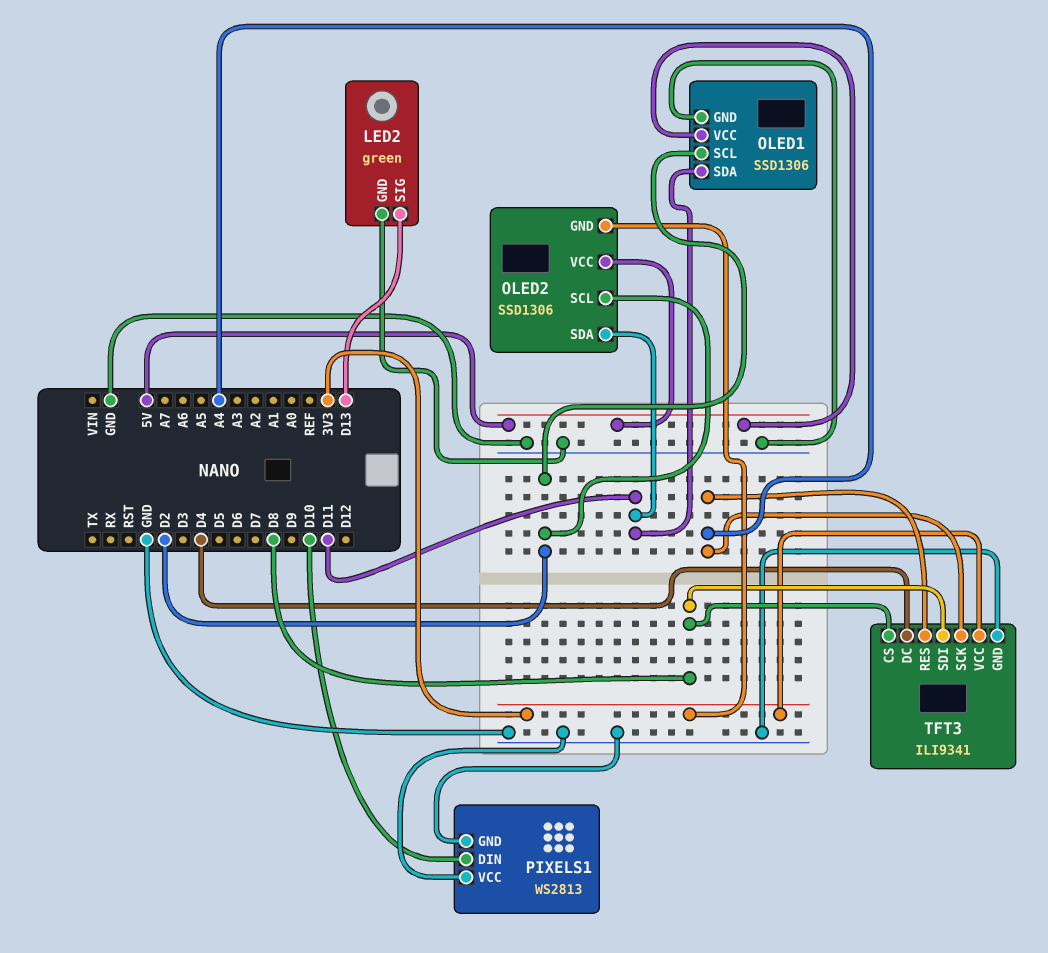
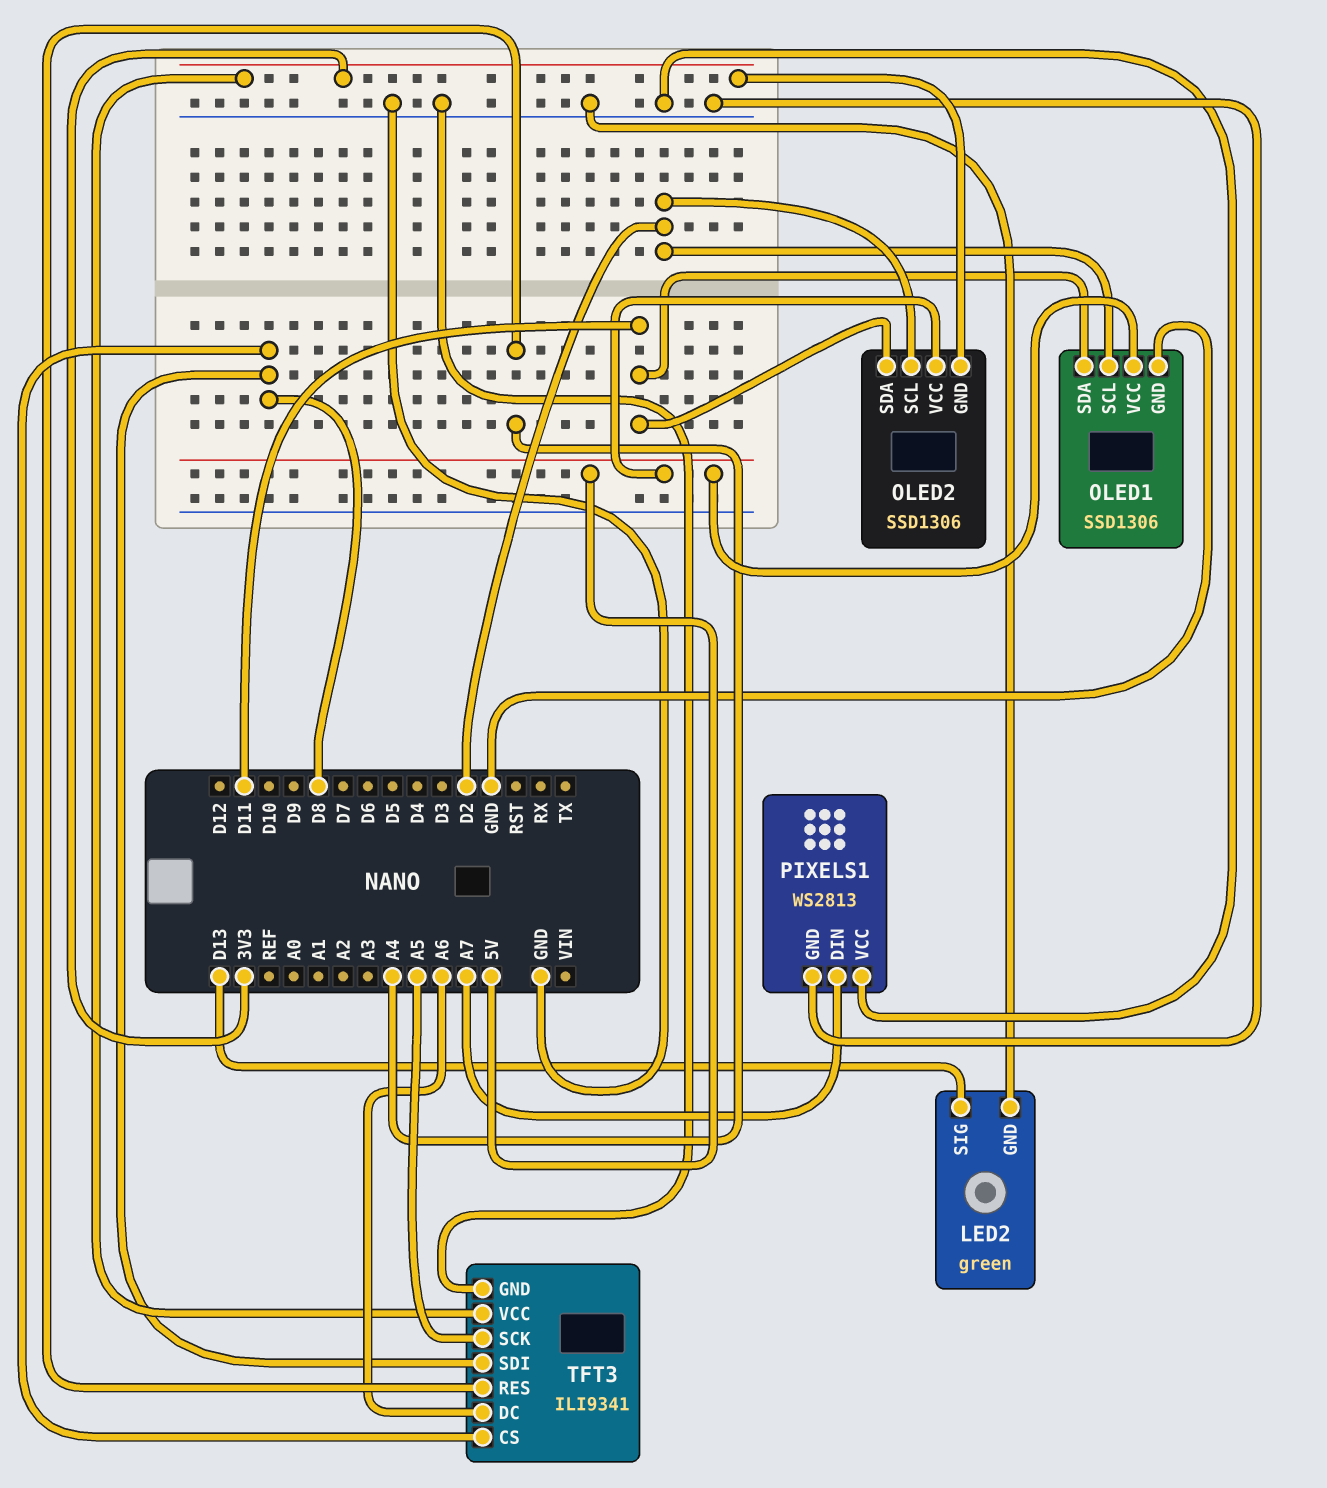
PIXELS1 pin DIN: D10 -> A7
TFT3 pin DC: D4 -> A6
TFT3 pin SCK: A4 -> A5

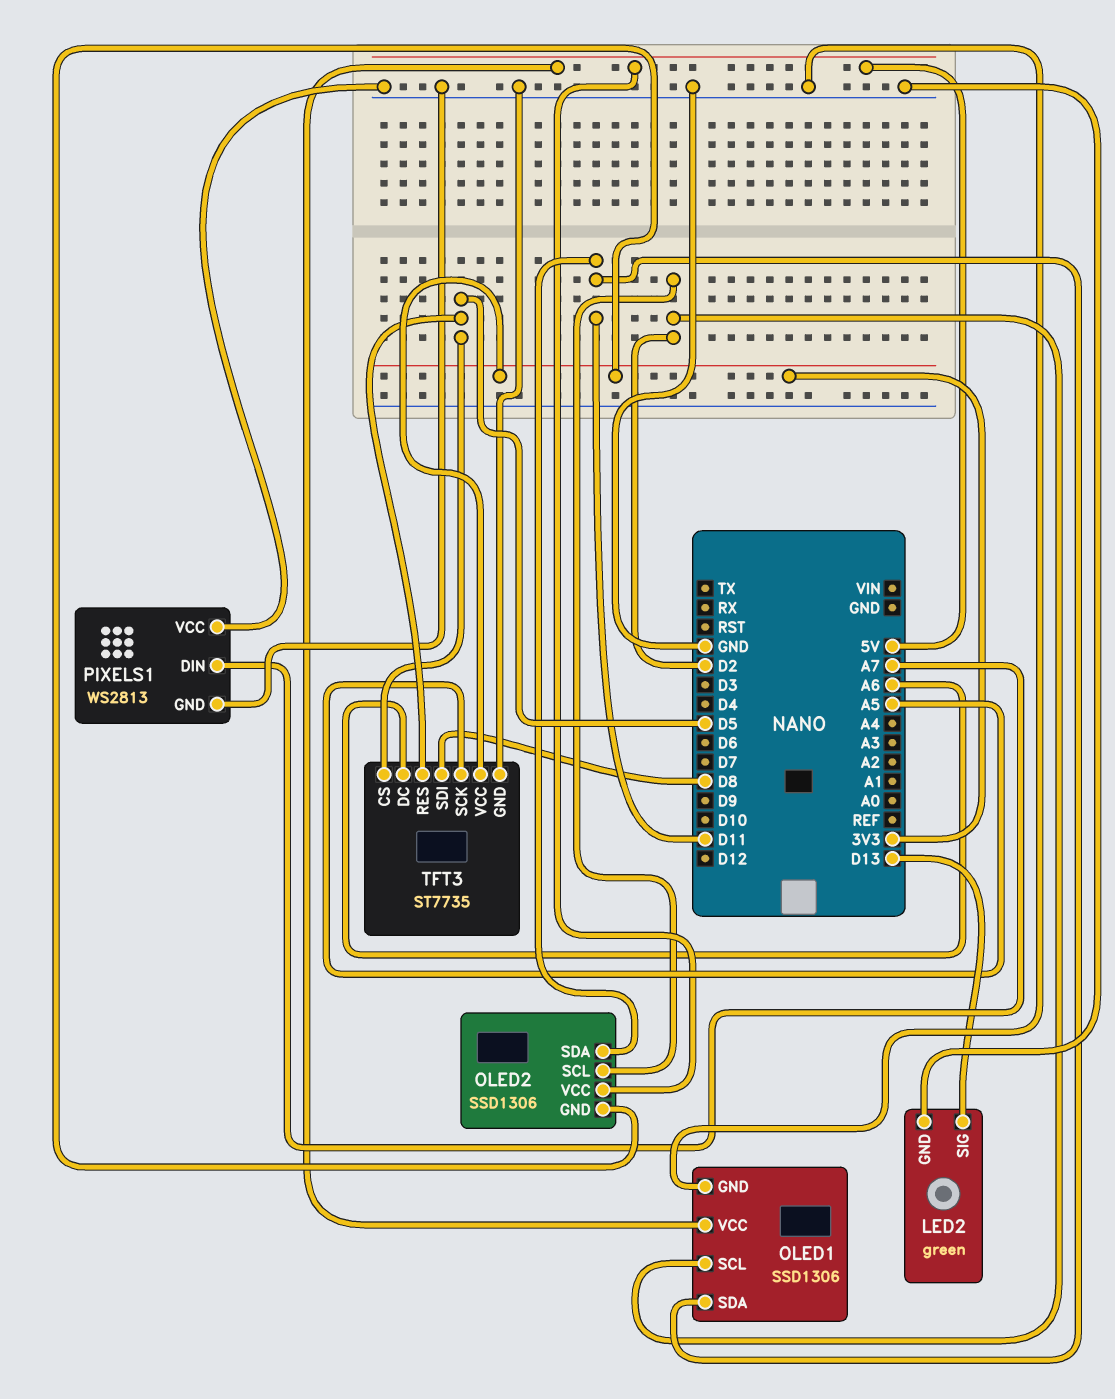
TFT3: ILI9341 -> ST7735
TFT3 pin CS: D8 -> D5
TFT3 pin RES: A4 -> D5

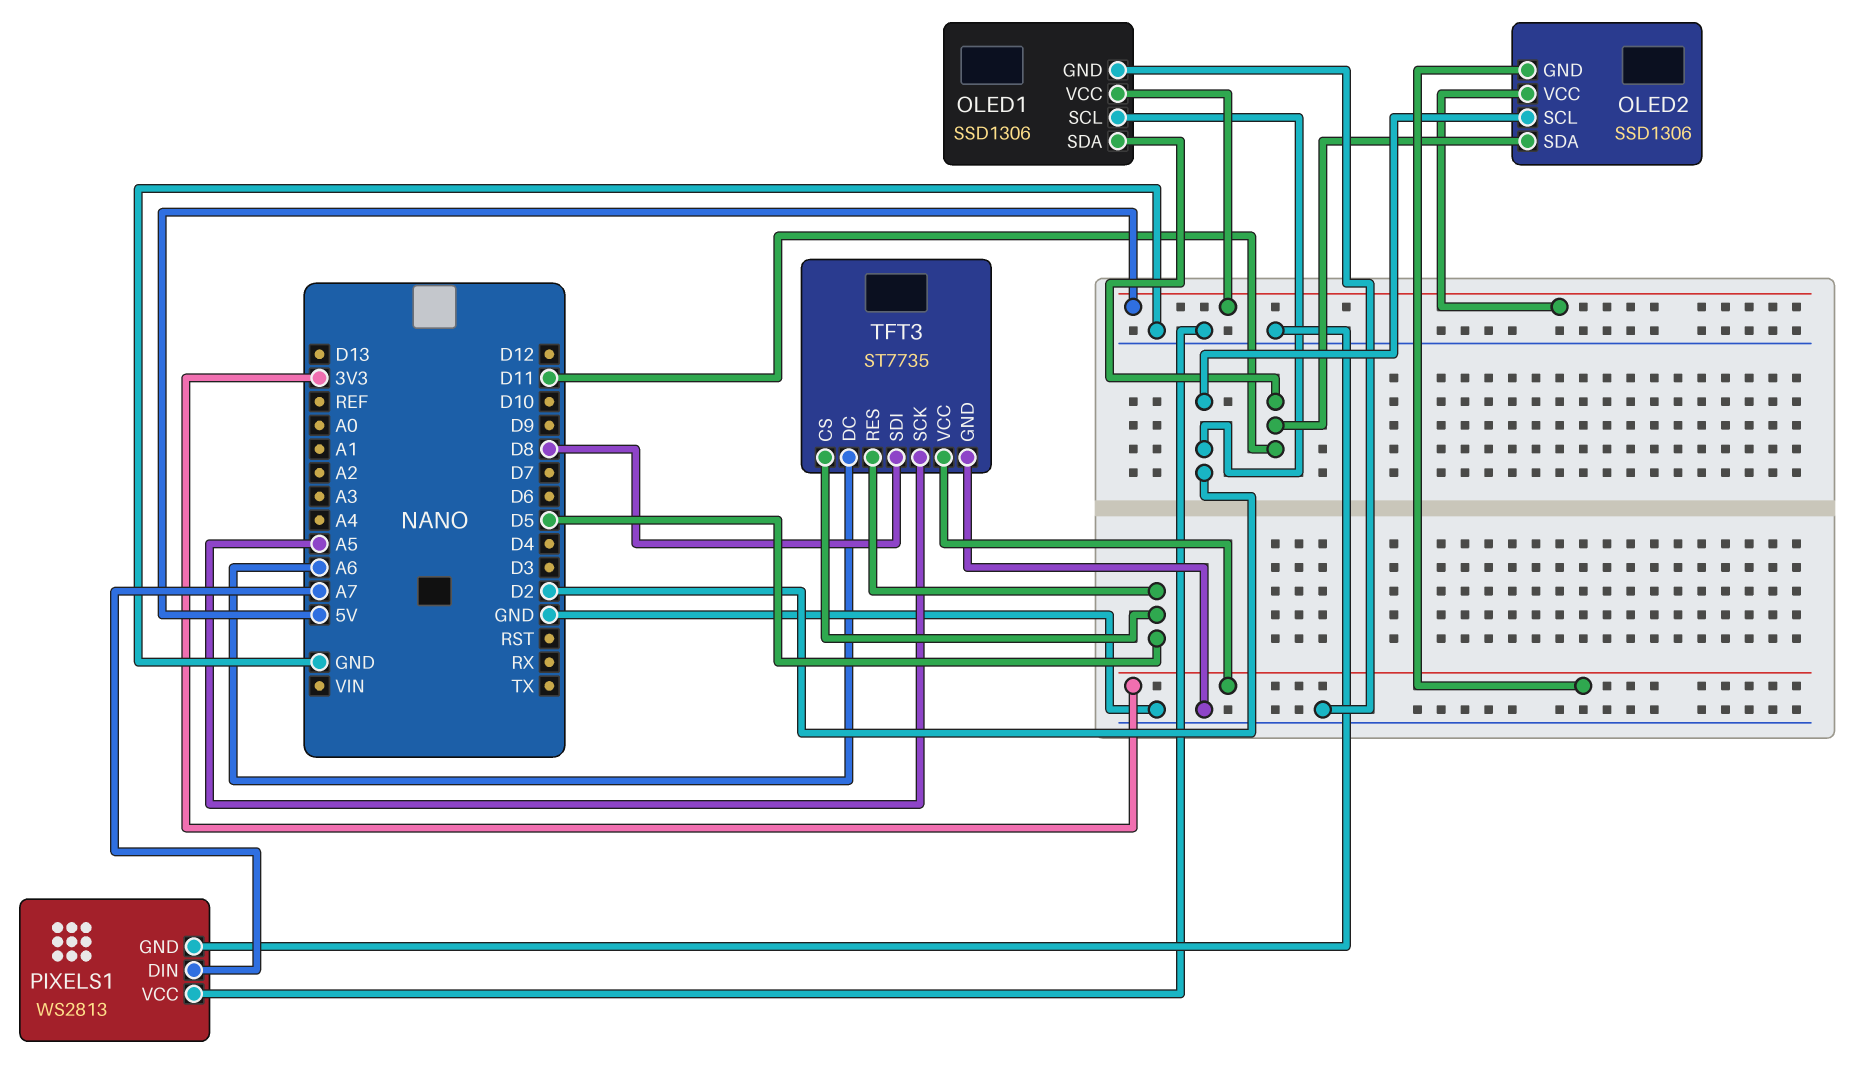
LED2: green -> none
LED2 pin GND: GND -> none
LED2 pin SIG: D13 -> none

